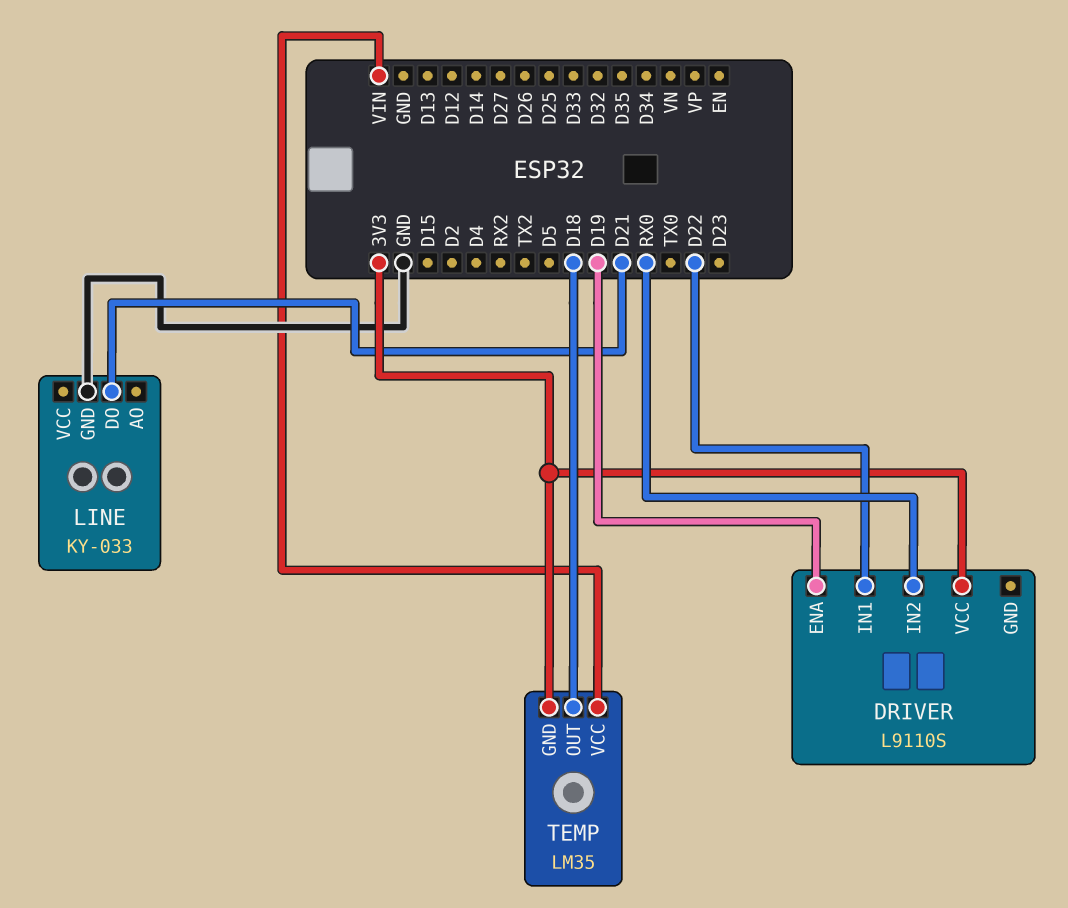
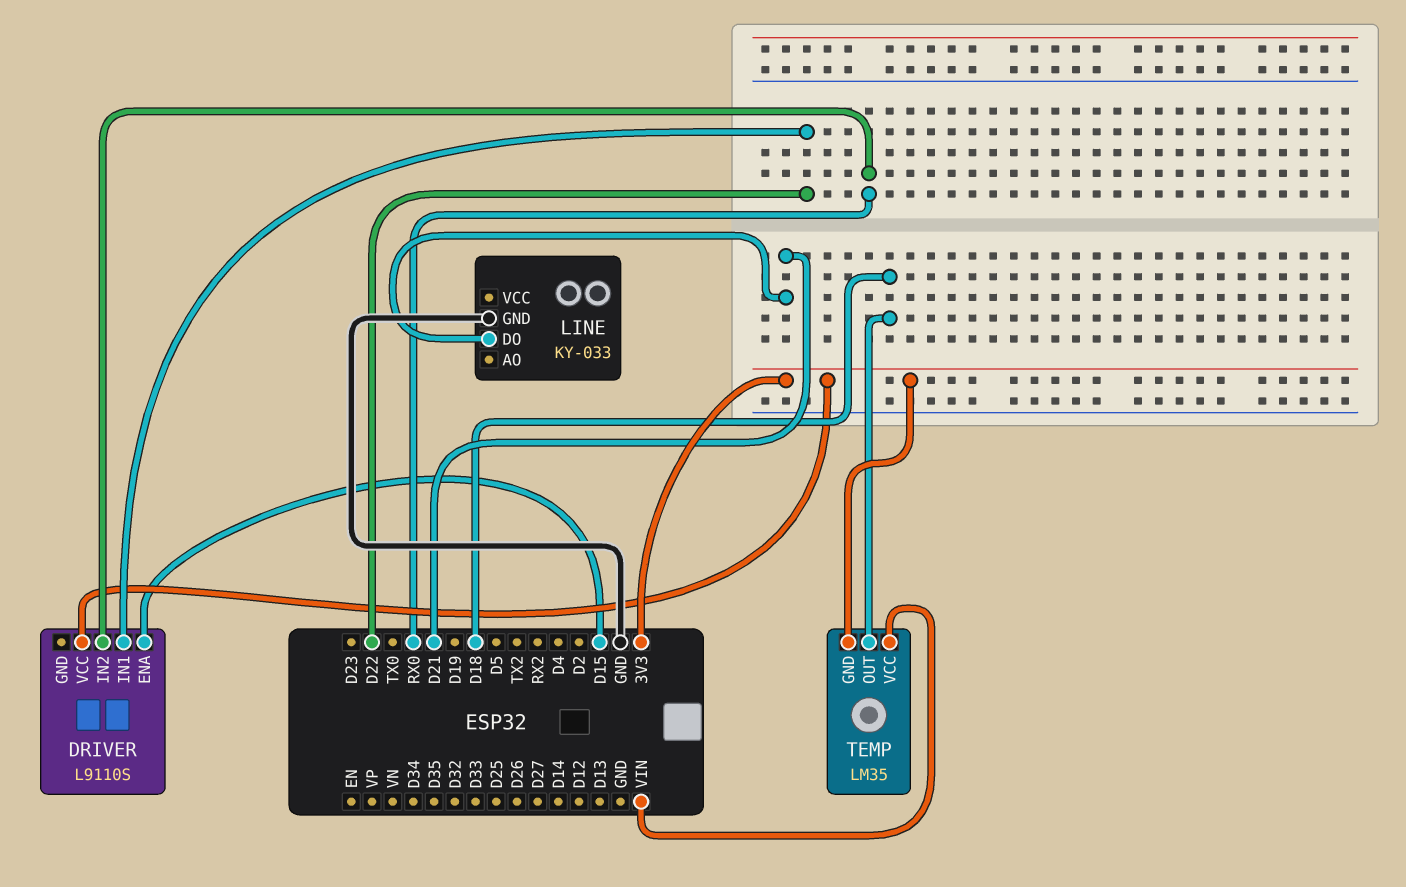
DRIVER pin ENA: D19 -> D15

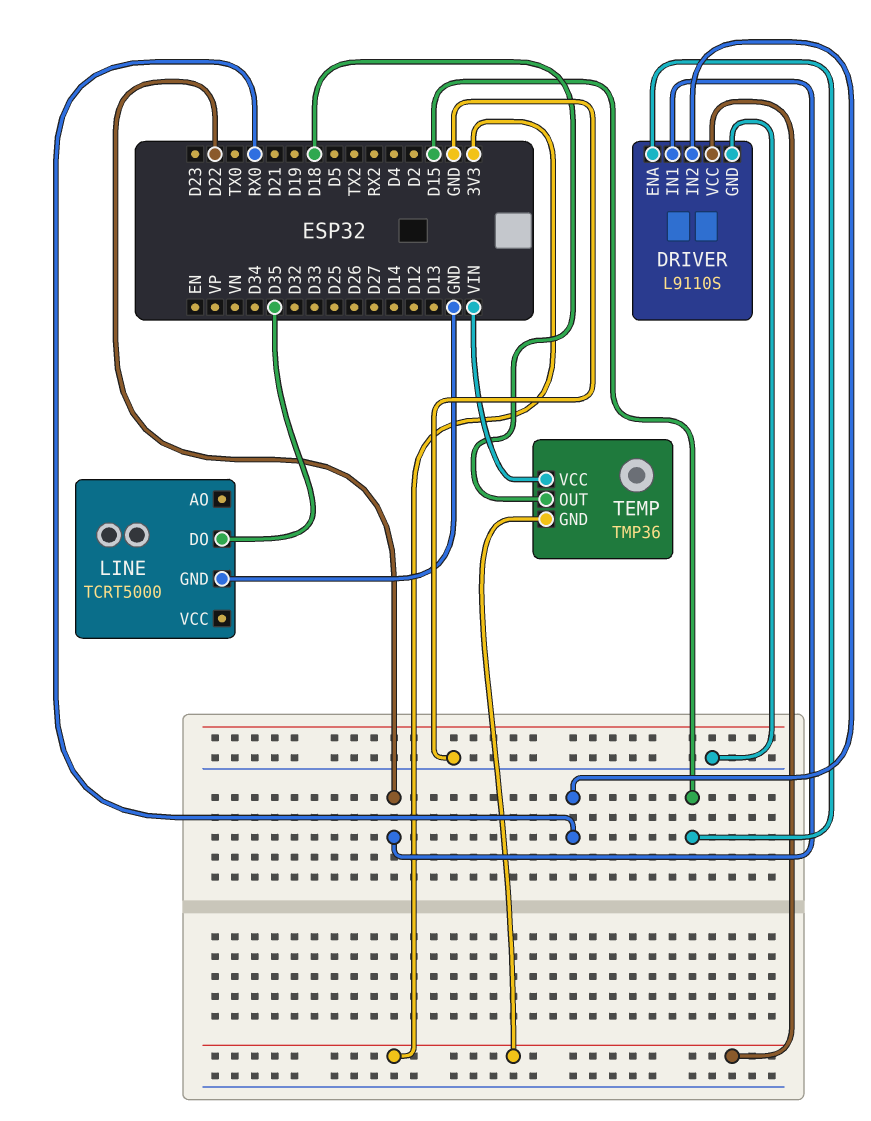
DRIVER pin GND: none -> GND
LINE: KY-033 -> TCRT5000
LINE pin DO: D21 -> D35
TEMP: LM35 -> TMP36

